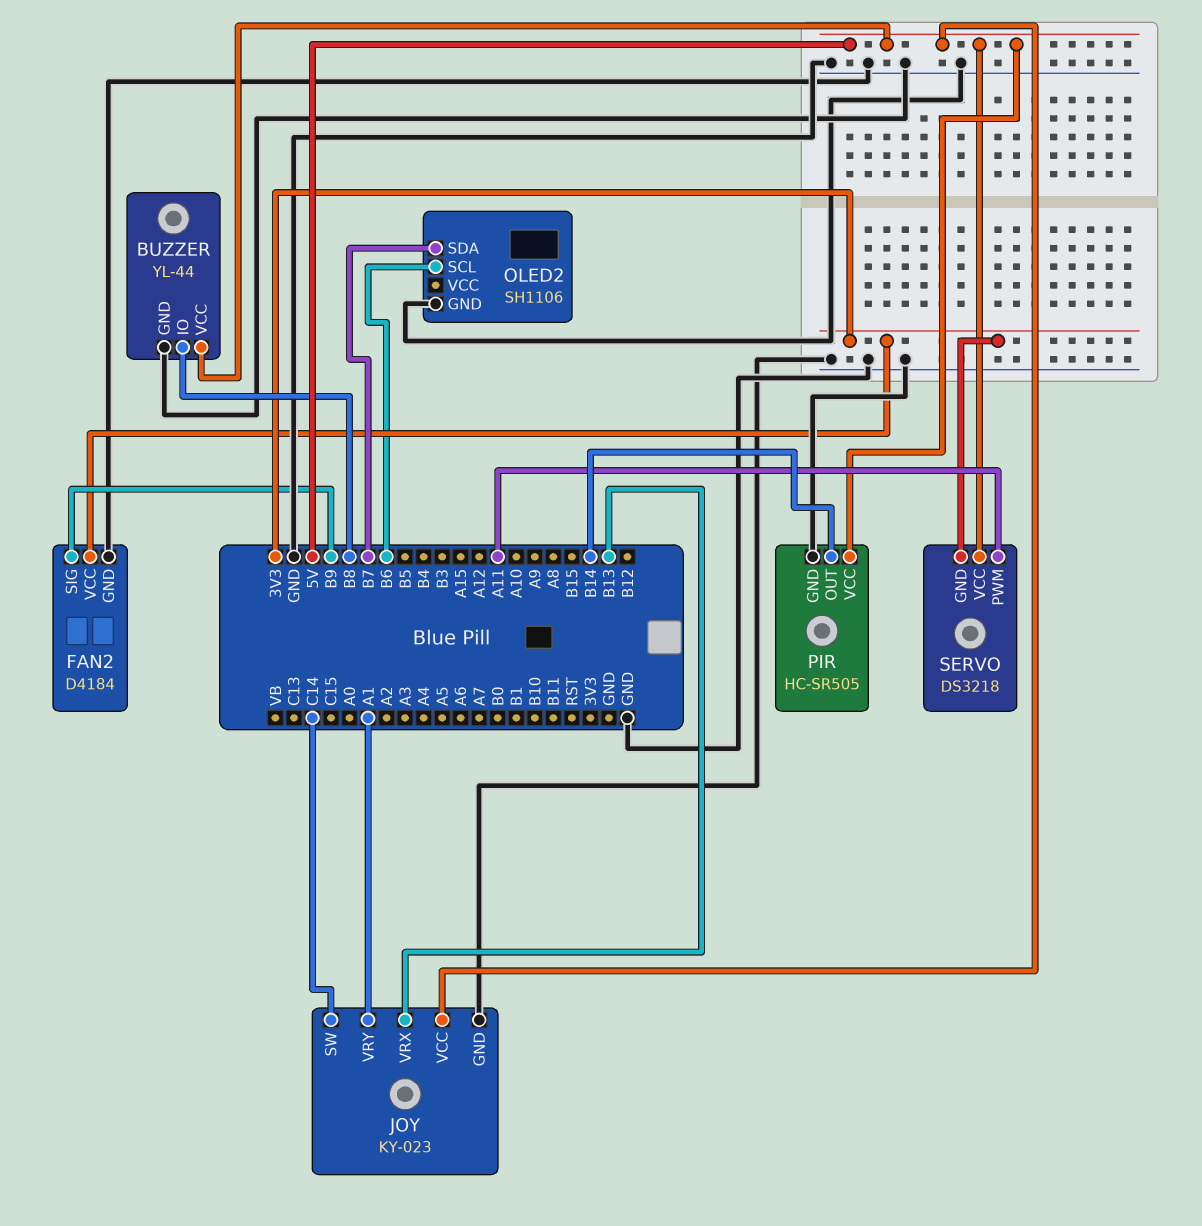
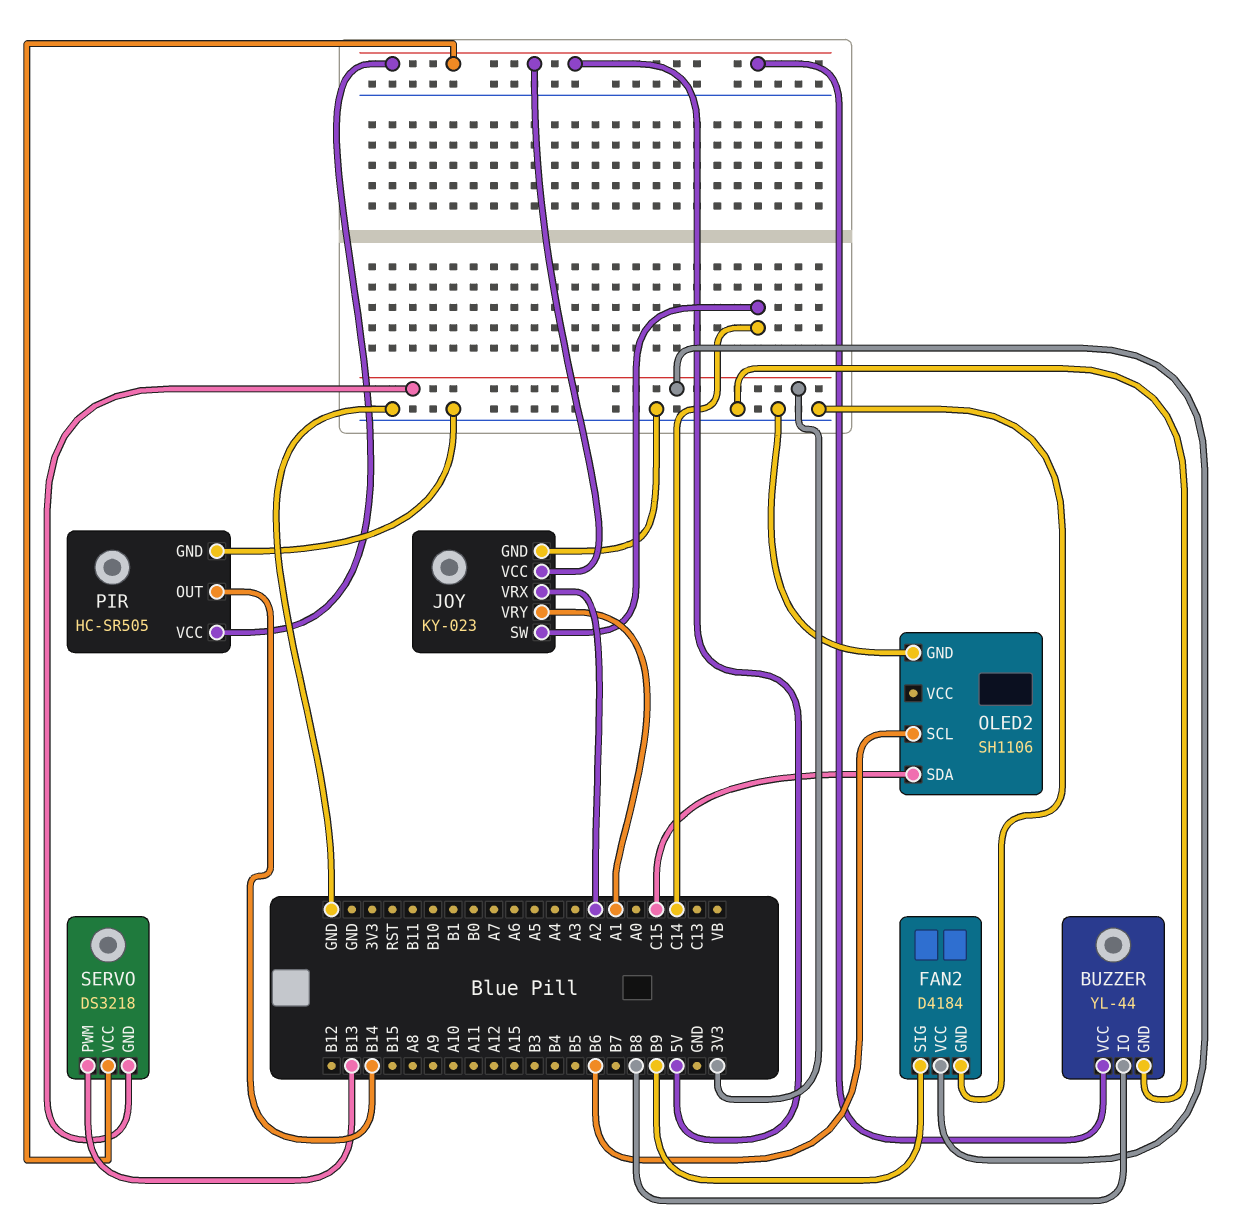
JOY pin VRX: B13 -> A2
OLED2 pin SDA: B7 -> C15
SERVO pin PWM: A11 -> B13

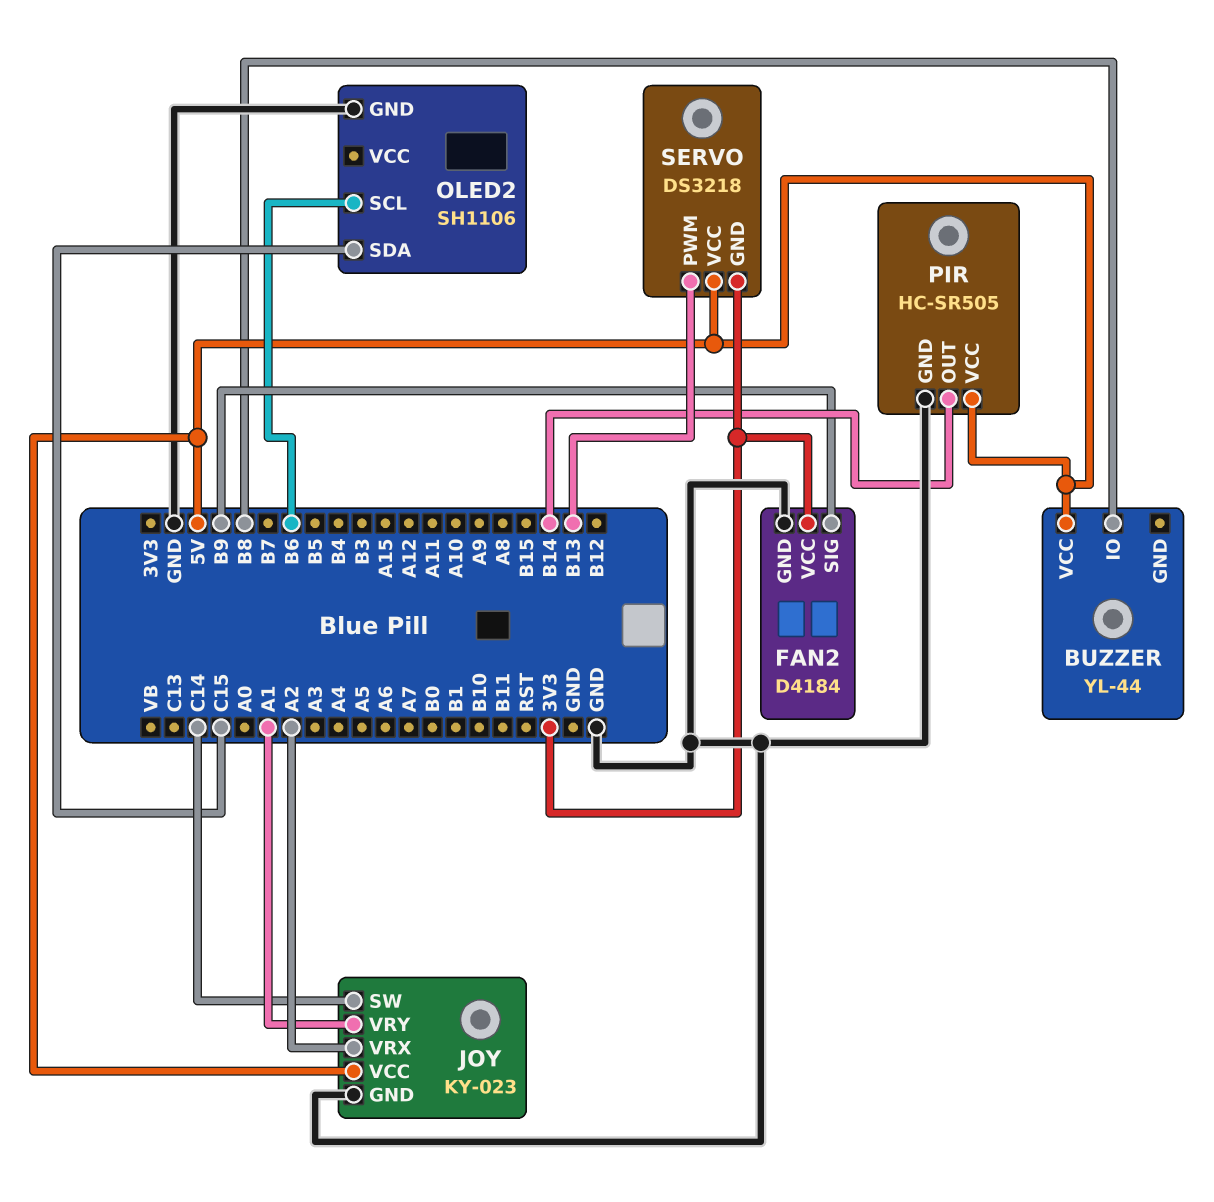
BUZZER pin GND: GND -> none

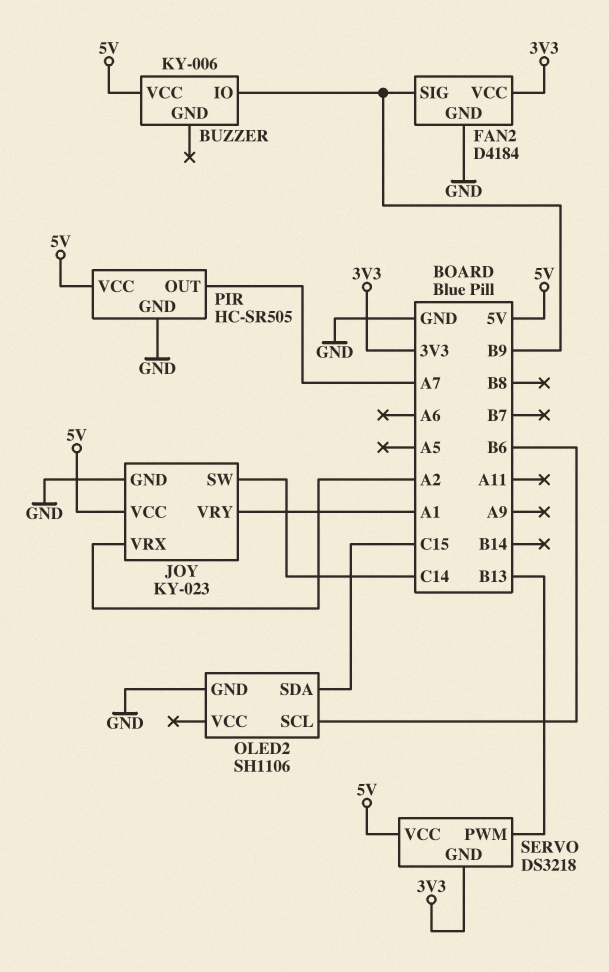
BUZZER: YL-44 -> KY-006
BUZZER pin IO: B8 -> B9
PIR pin OUT: B14 -> A7

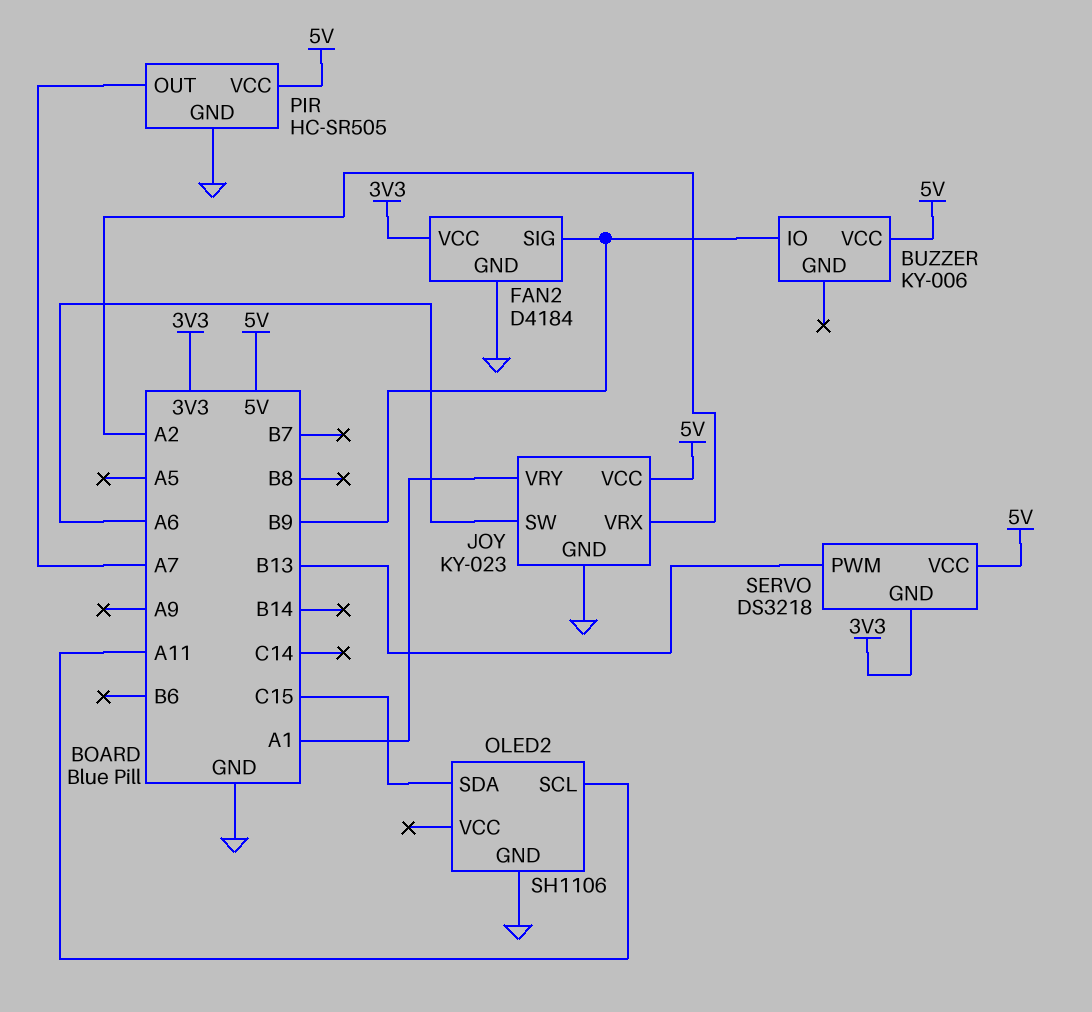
JOY pin SW: C14 -> A6
OLED2 pin SCL: B6 -> A11

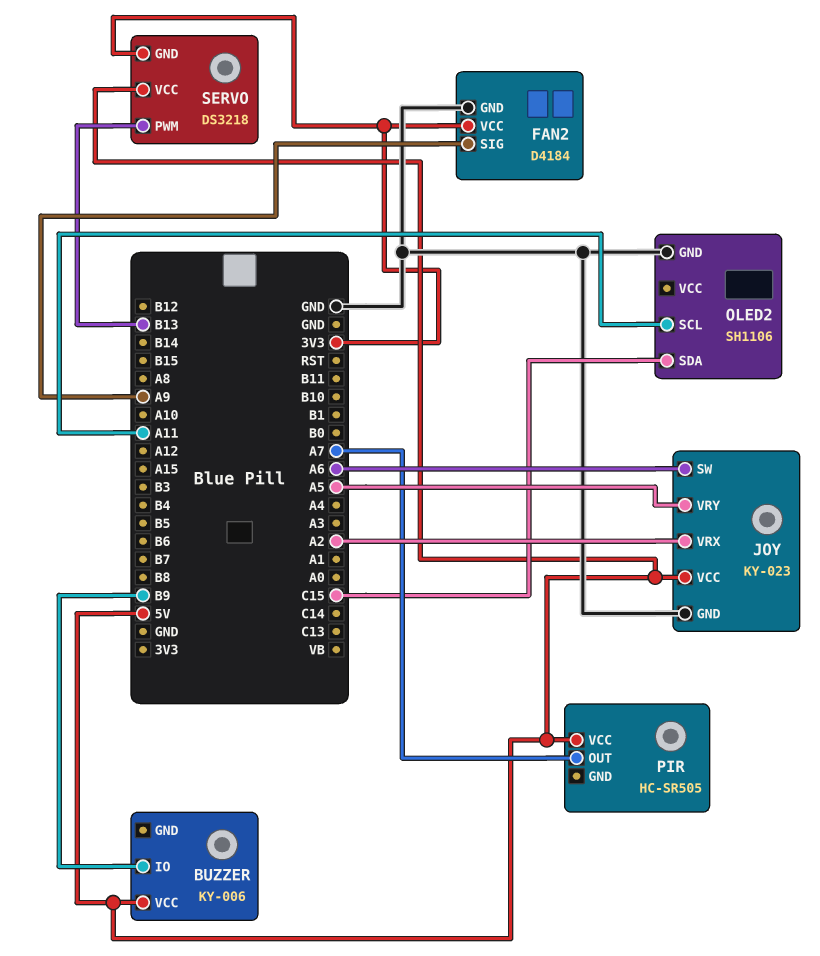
FAN2 pin SIG: B9 -> A9
JOY pin VRY: A1 -> A5
PIR pin GND: GND -> none

